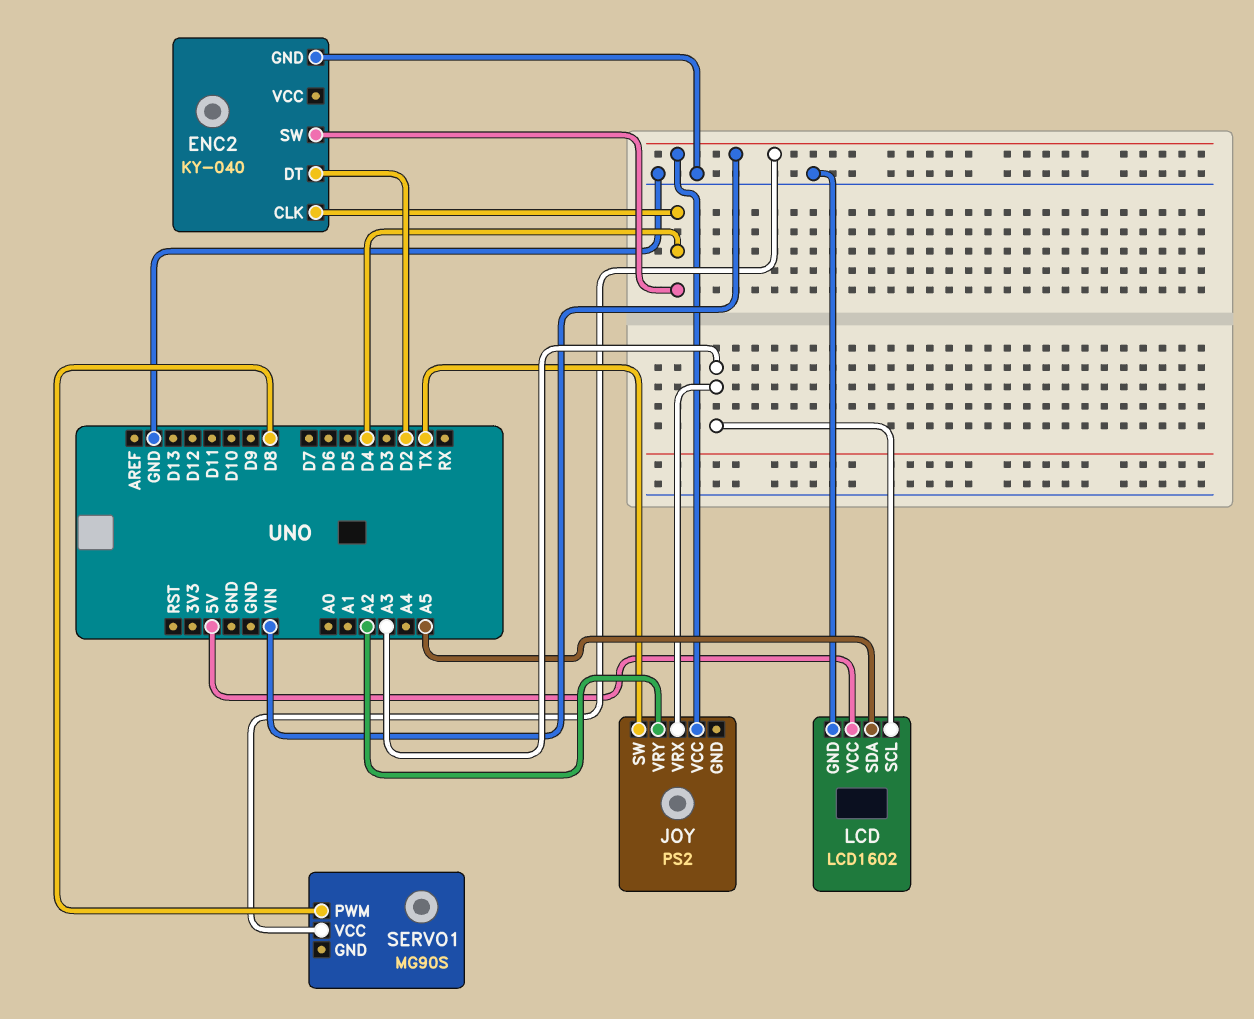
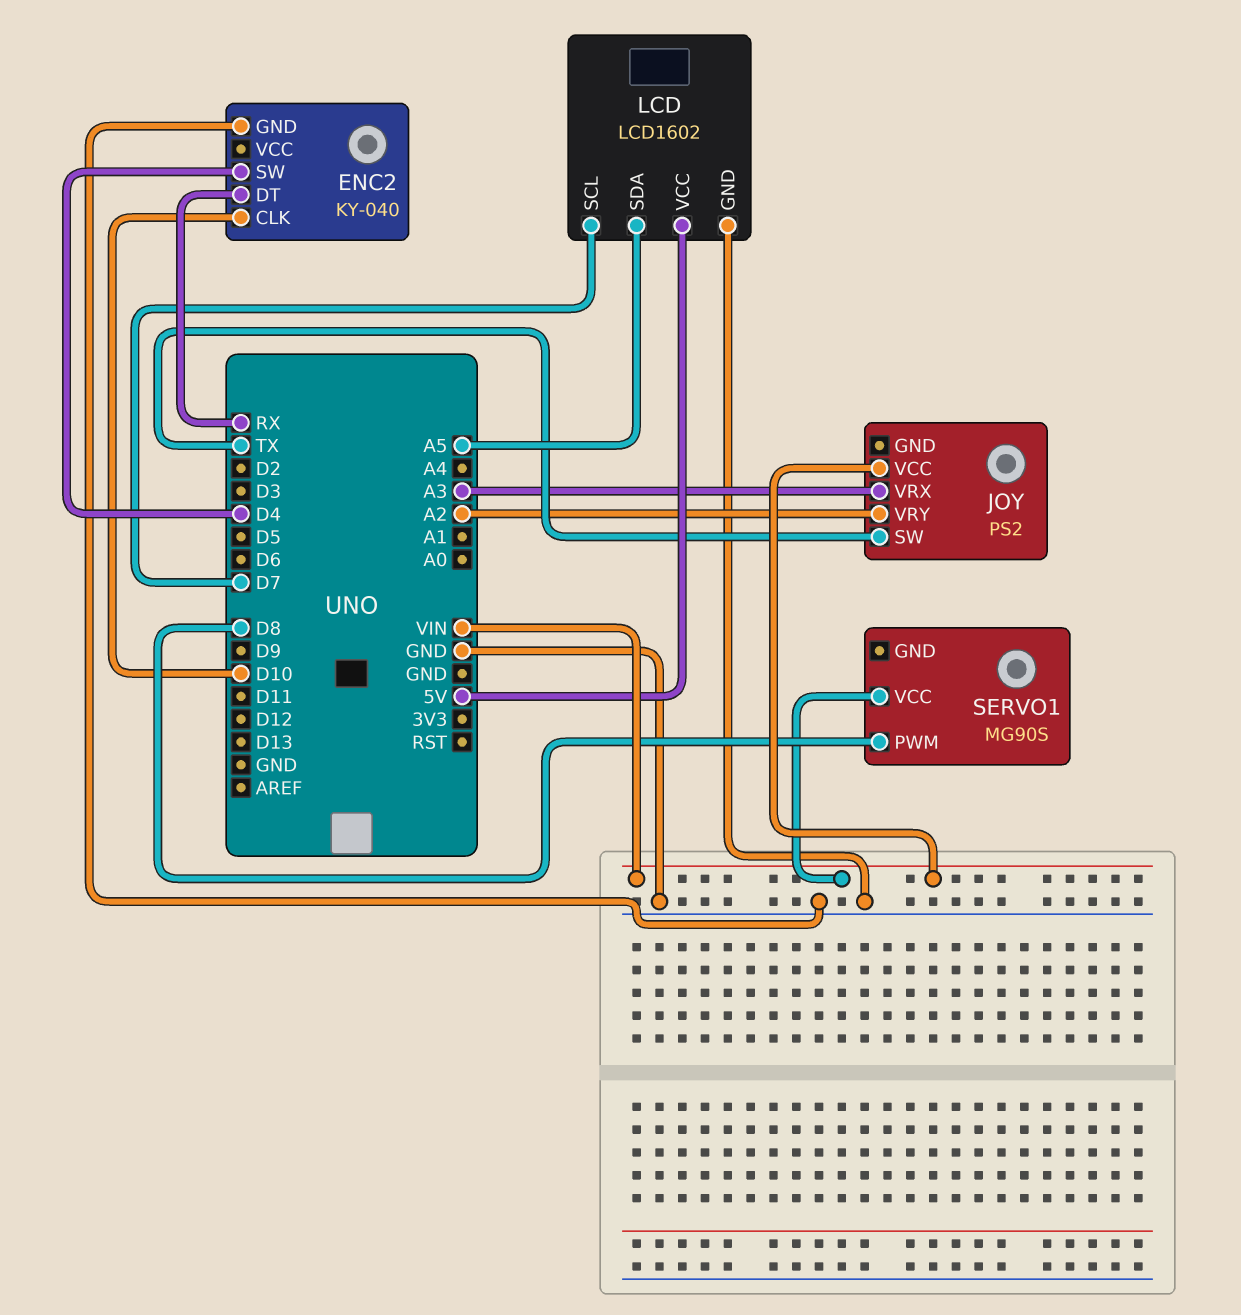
ENC2 pin CLK: D4 -> D10
ENC2 pin DT: D2 -> RX
LCD pin SCL: A3 -> D7

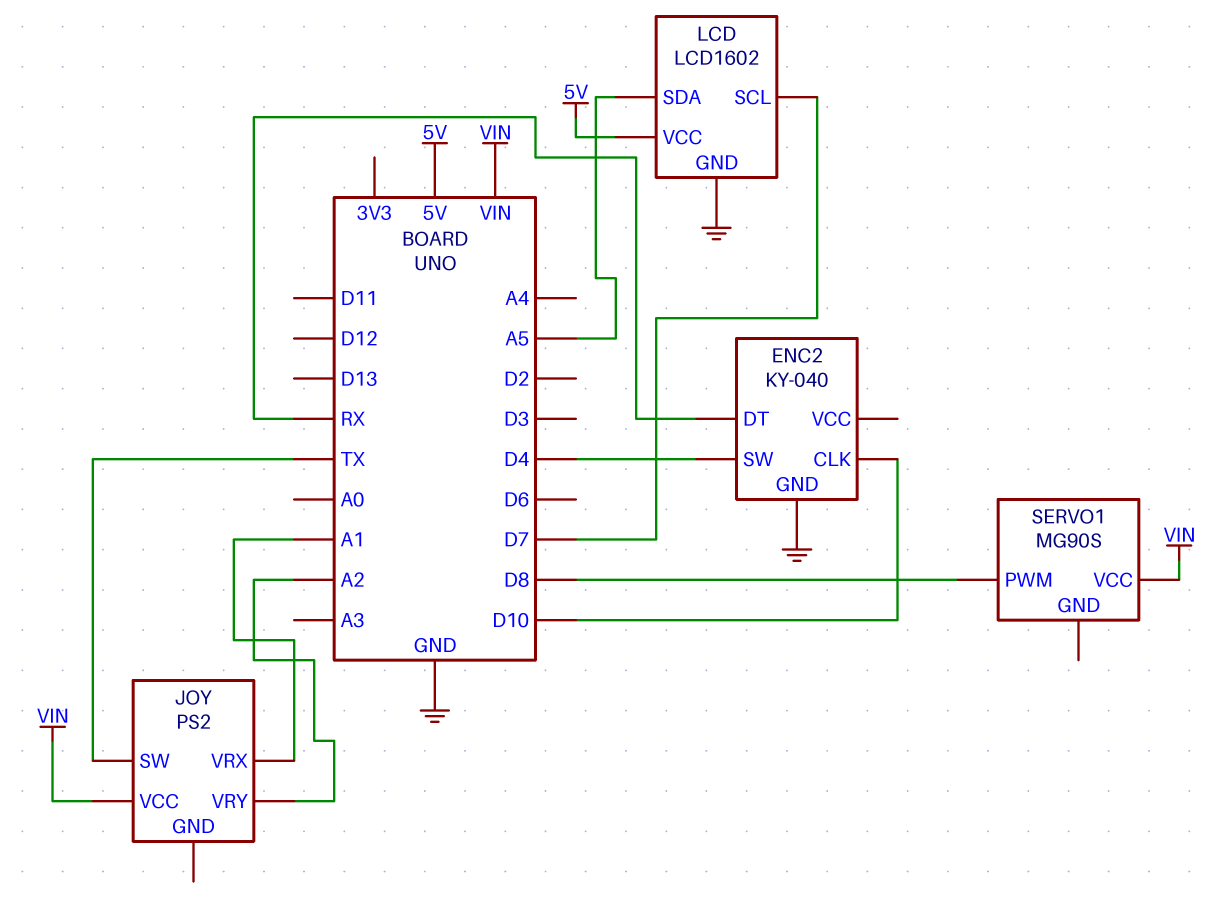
JOY pin VRX: A3 -> A1

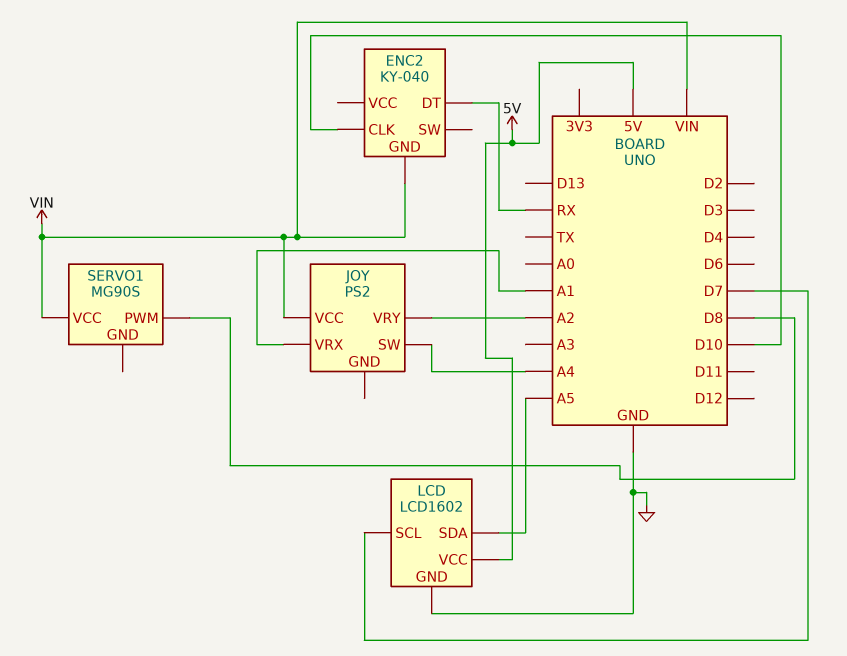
ENC2 pin GND: GND -> VIN
ENC2 pin SW: D4 -> none
JOY pin SW: TX -> A4

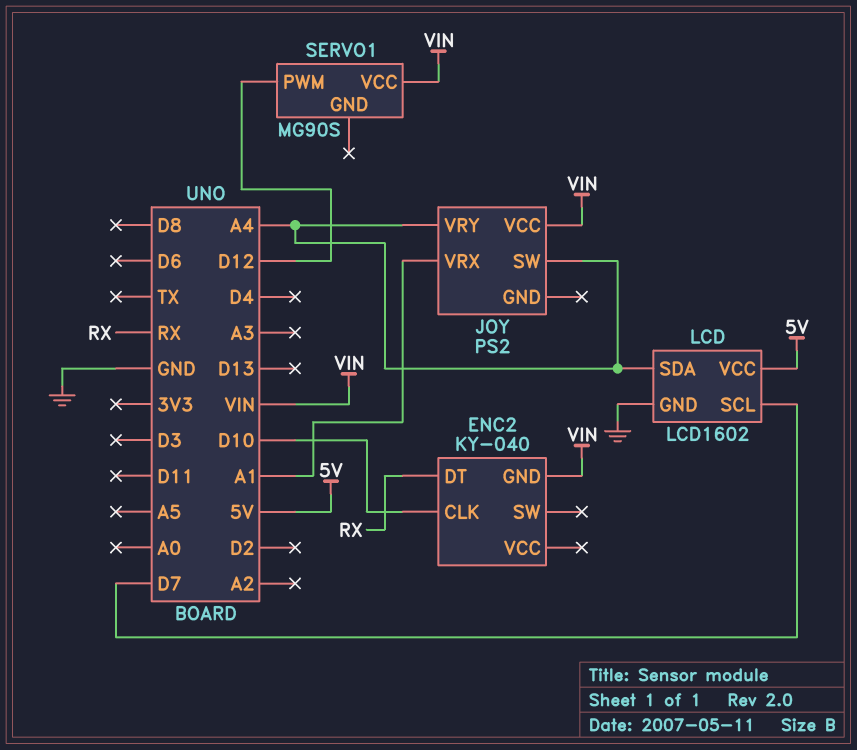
JOY pin VRY: A2 -> A4
LCD pin SDA: A5 -> A4
SERVO1 pin PWM: D8 -> D12

